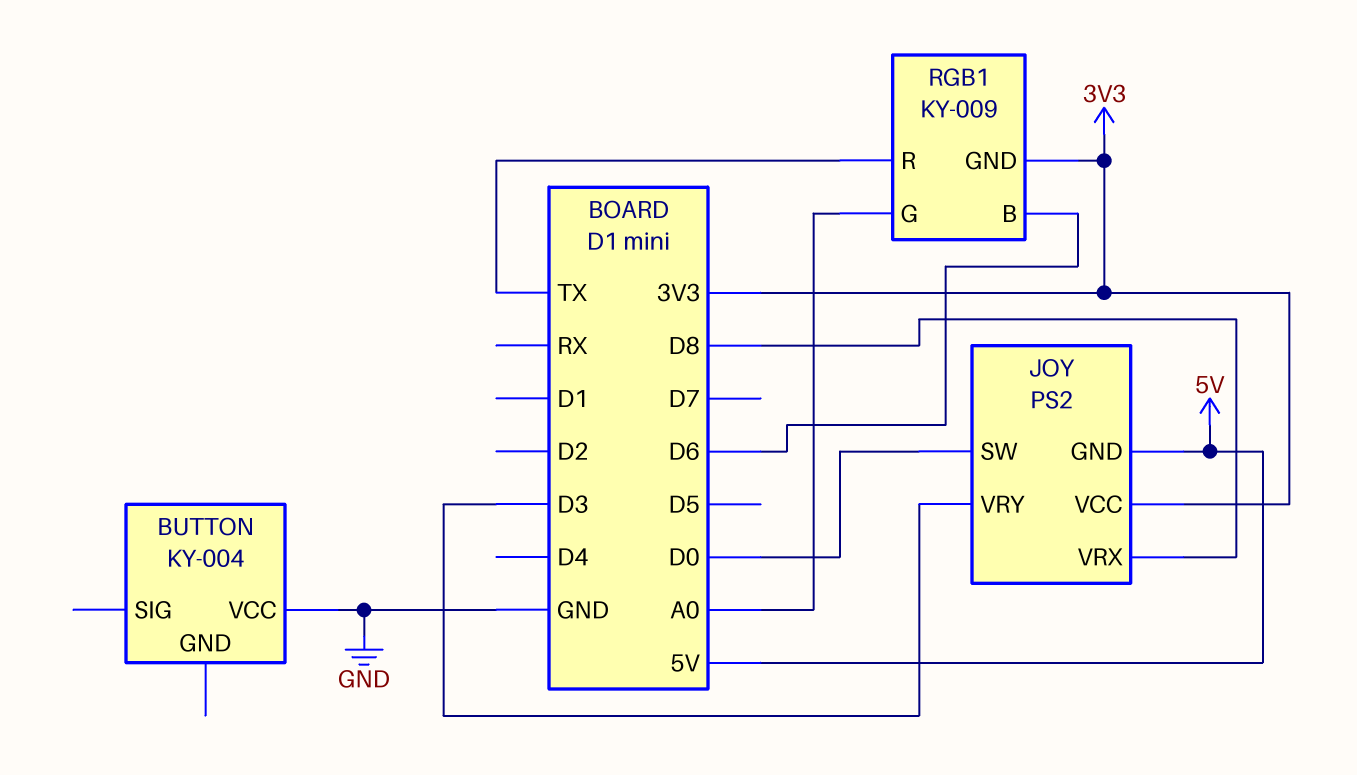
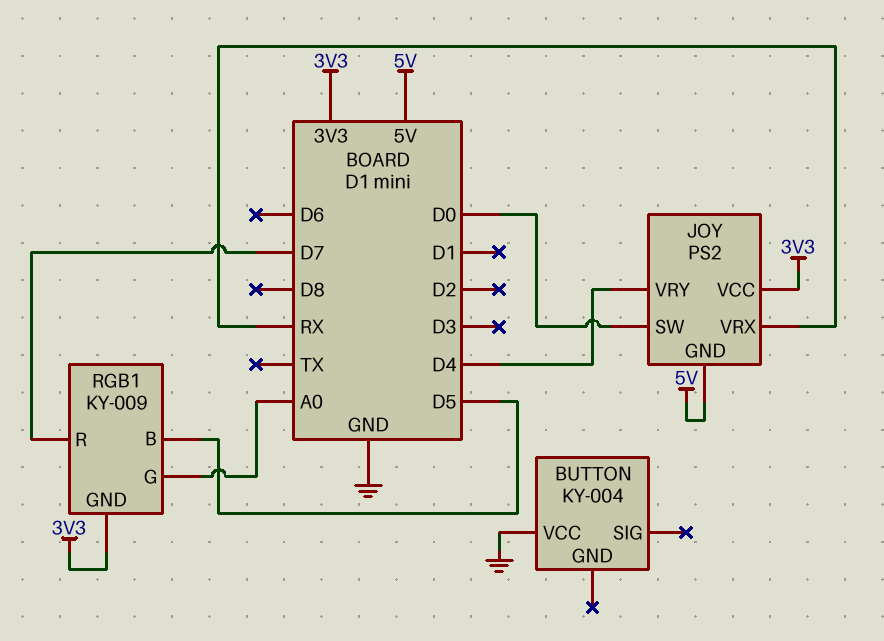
JOY pin VRX: D8 -> RX
JOY pin VRY: D3 -> D4
RGB1 pin B: D6 -> D5
RGB1 pin R: TX -> D7

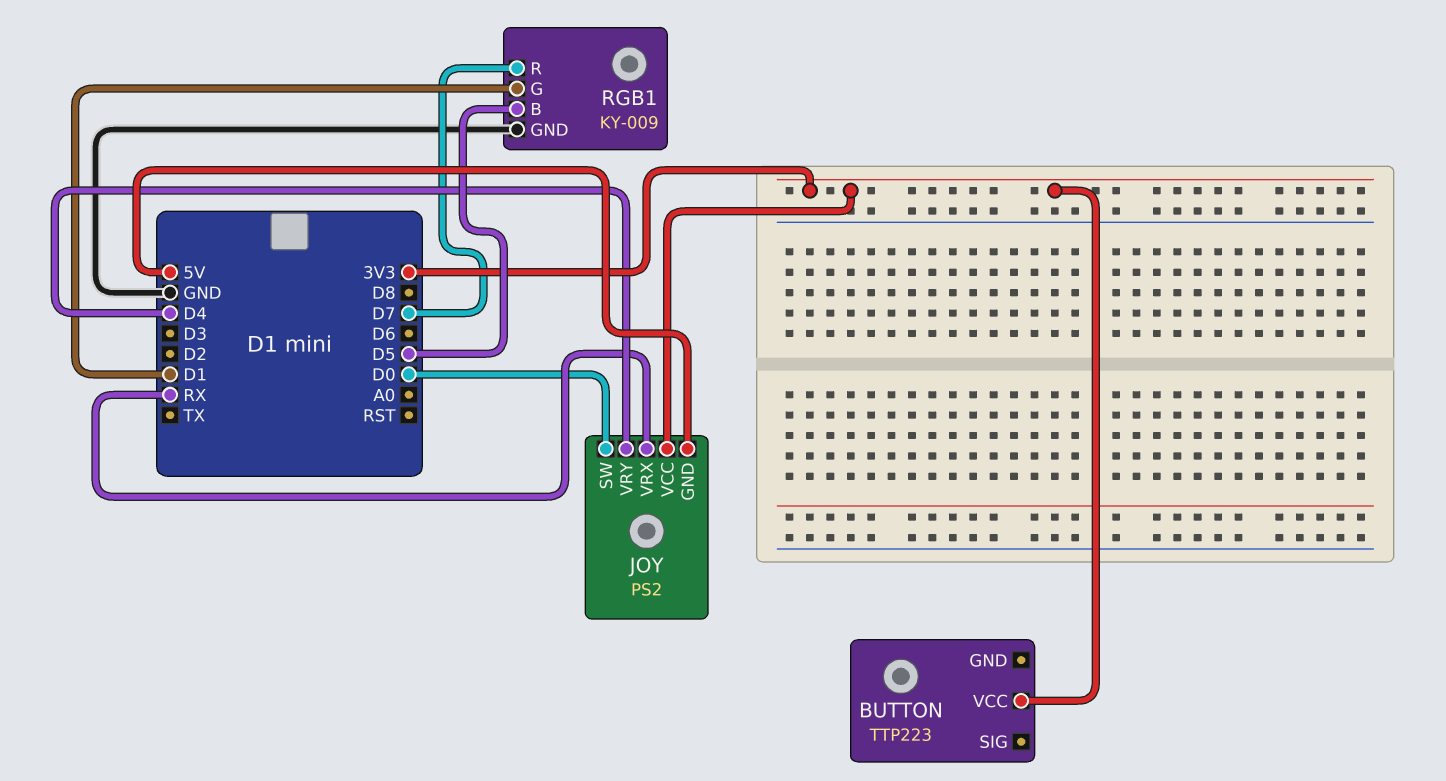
BUTTON: KY-004 -> TTP223
BUTTON pin VCC: GND -> 3V3
RGB1 pin G: A0 -> D1
RGB1 pin GND: 3V3 -> GND

